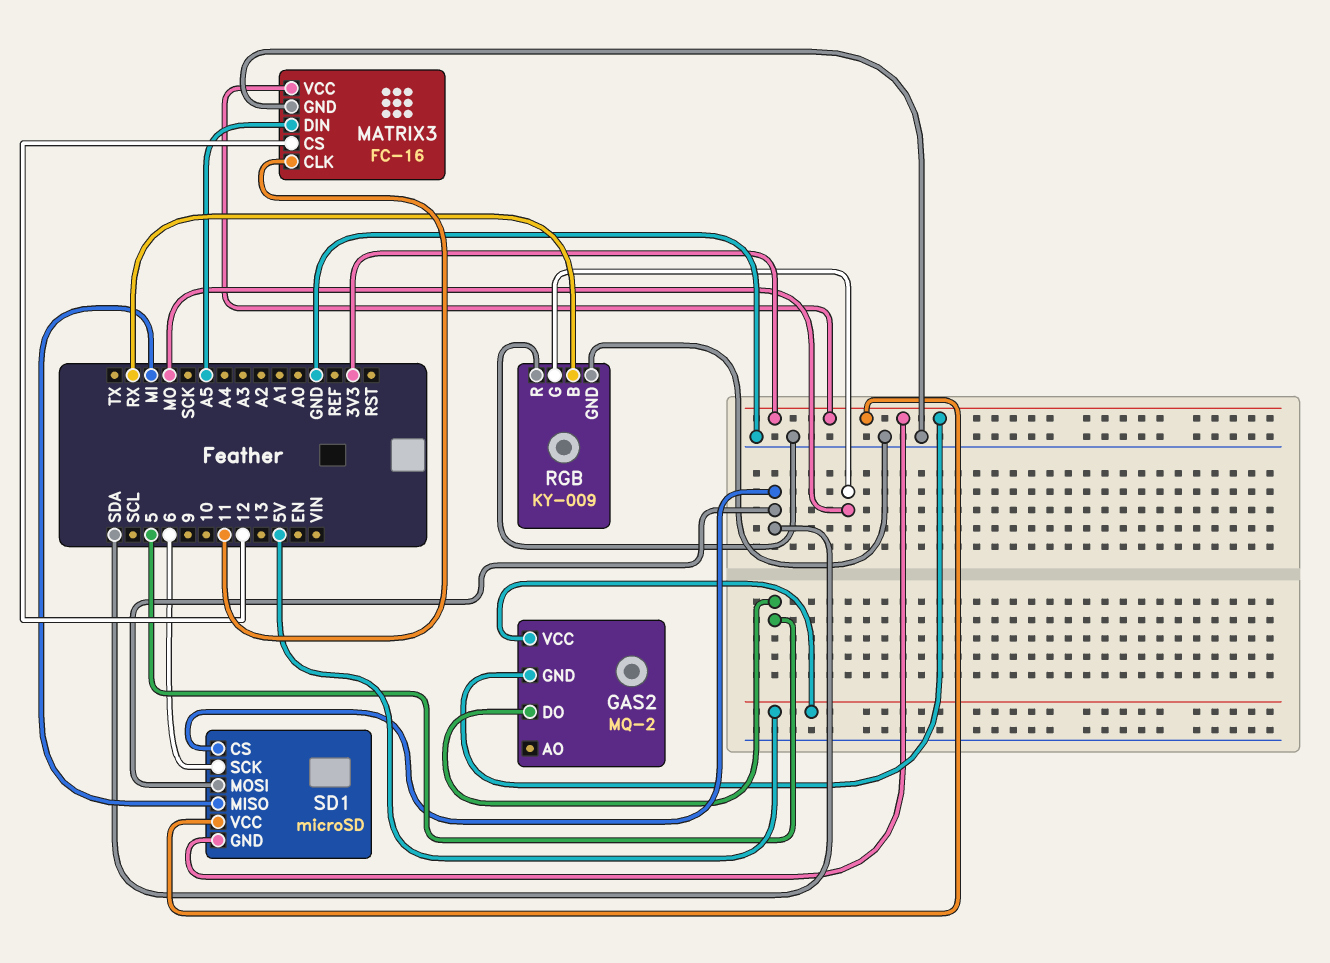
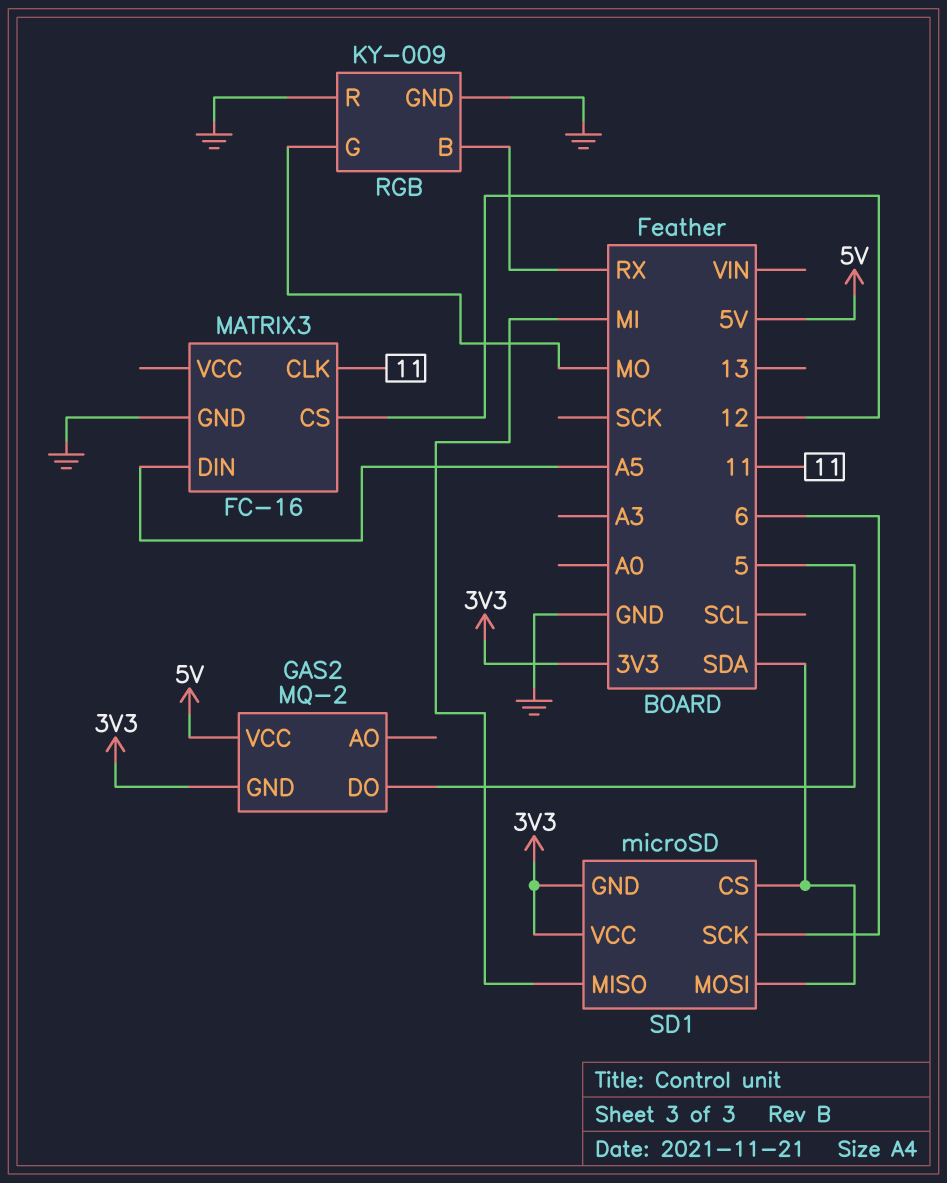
MATRIX3 pin VCC: 3V3 -> none

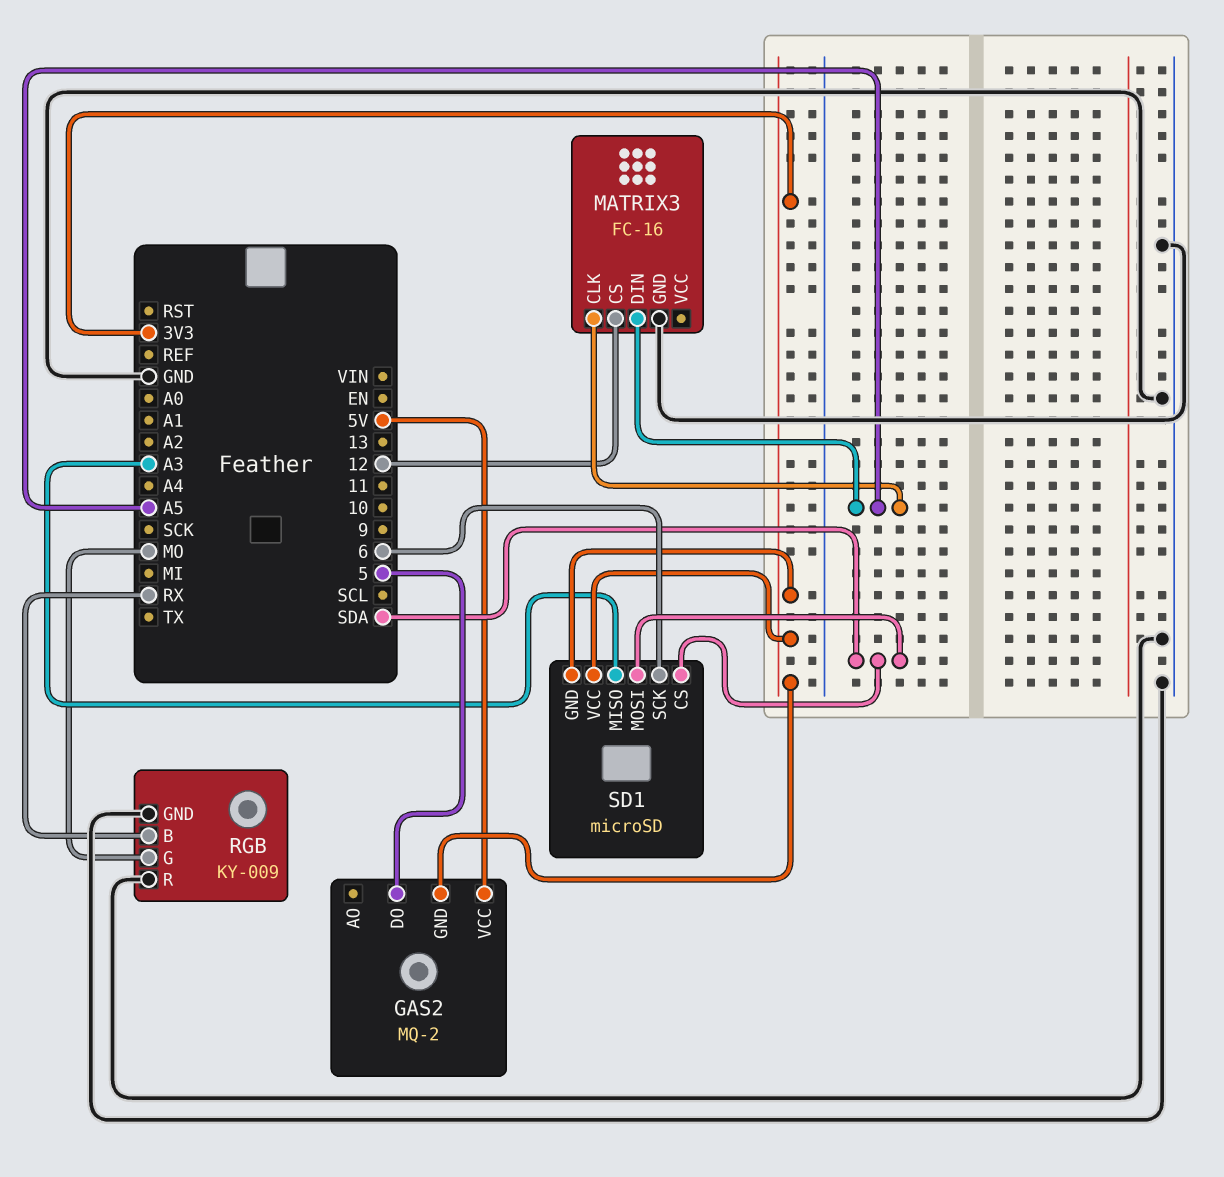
MATRIX3 pin CLK: 11 -> A5
SD1 pin MISO: MI -> A3

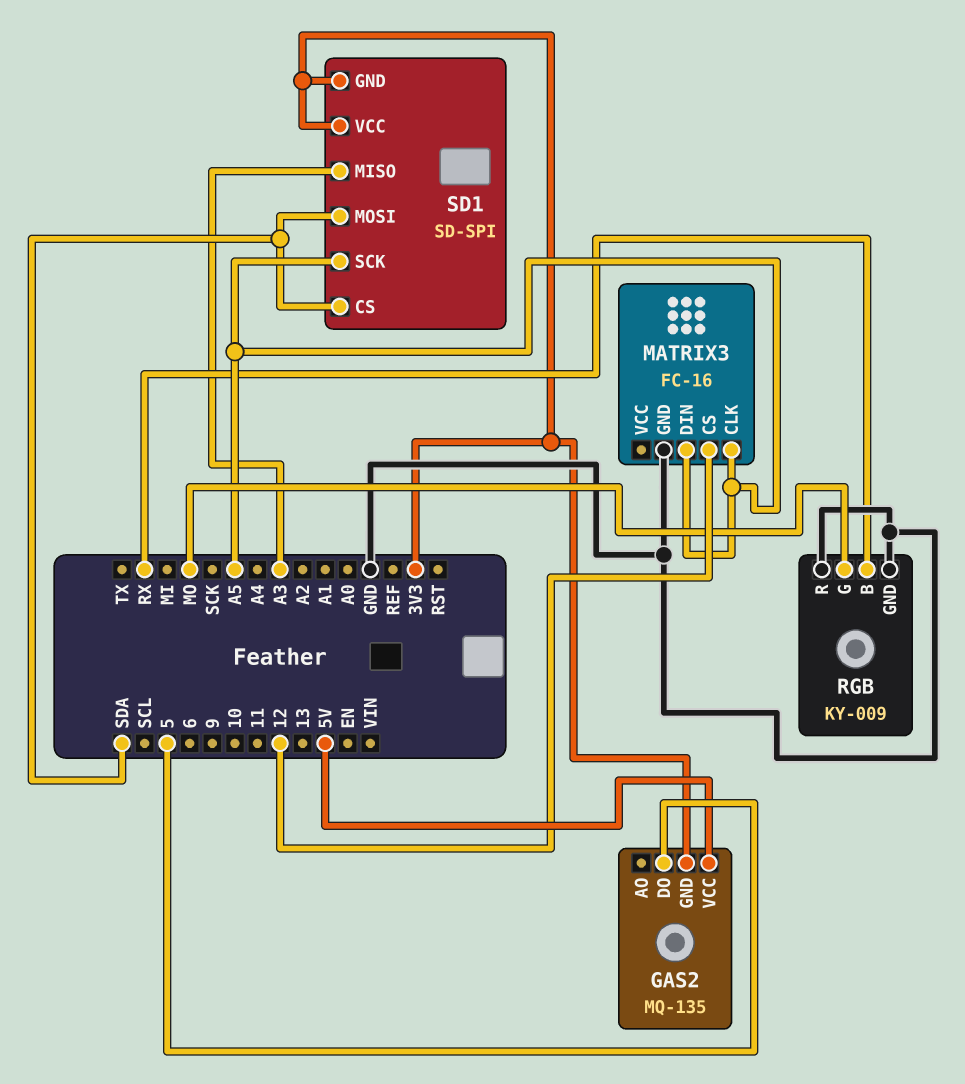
GAS2: MQ-2 -> MQ-135
SD1: microSD -> SD-SPI
SD1 pin SCK: 6 -> A5

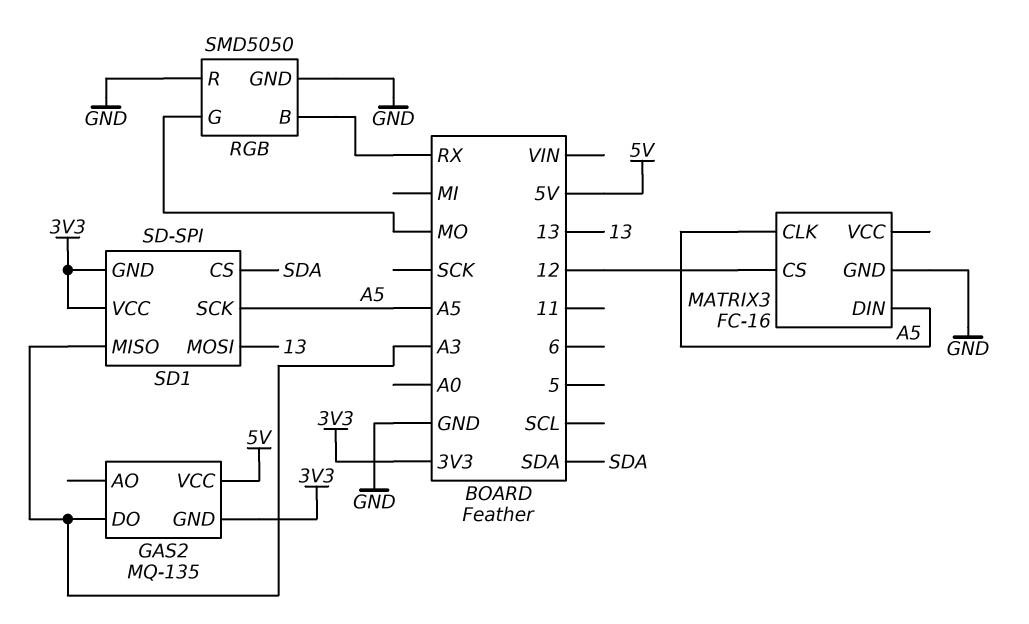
GAS2 pin DO: 5 -> A3
RGB: KY-009 -> SMD5050
SD1 pin MOSI: SDA -> 13

